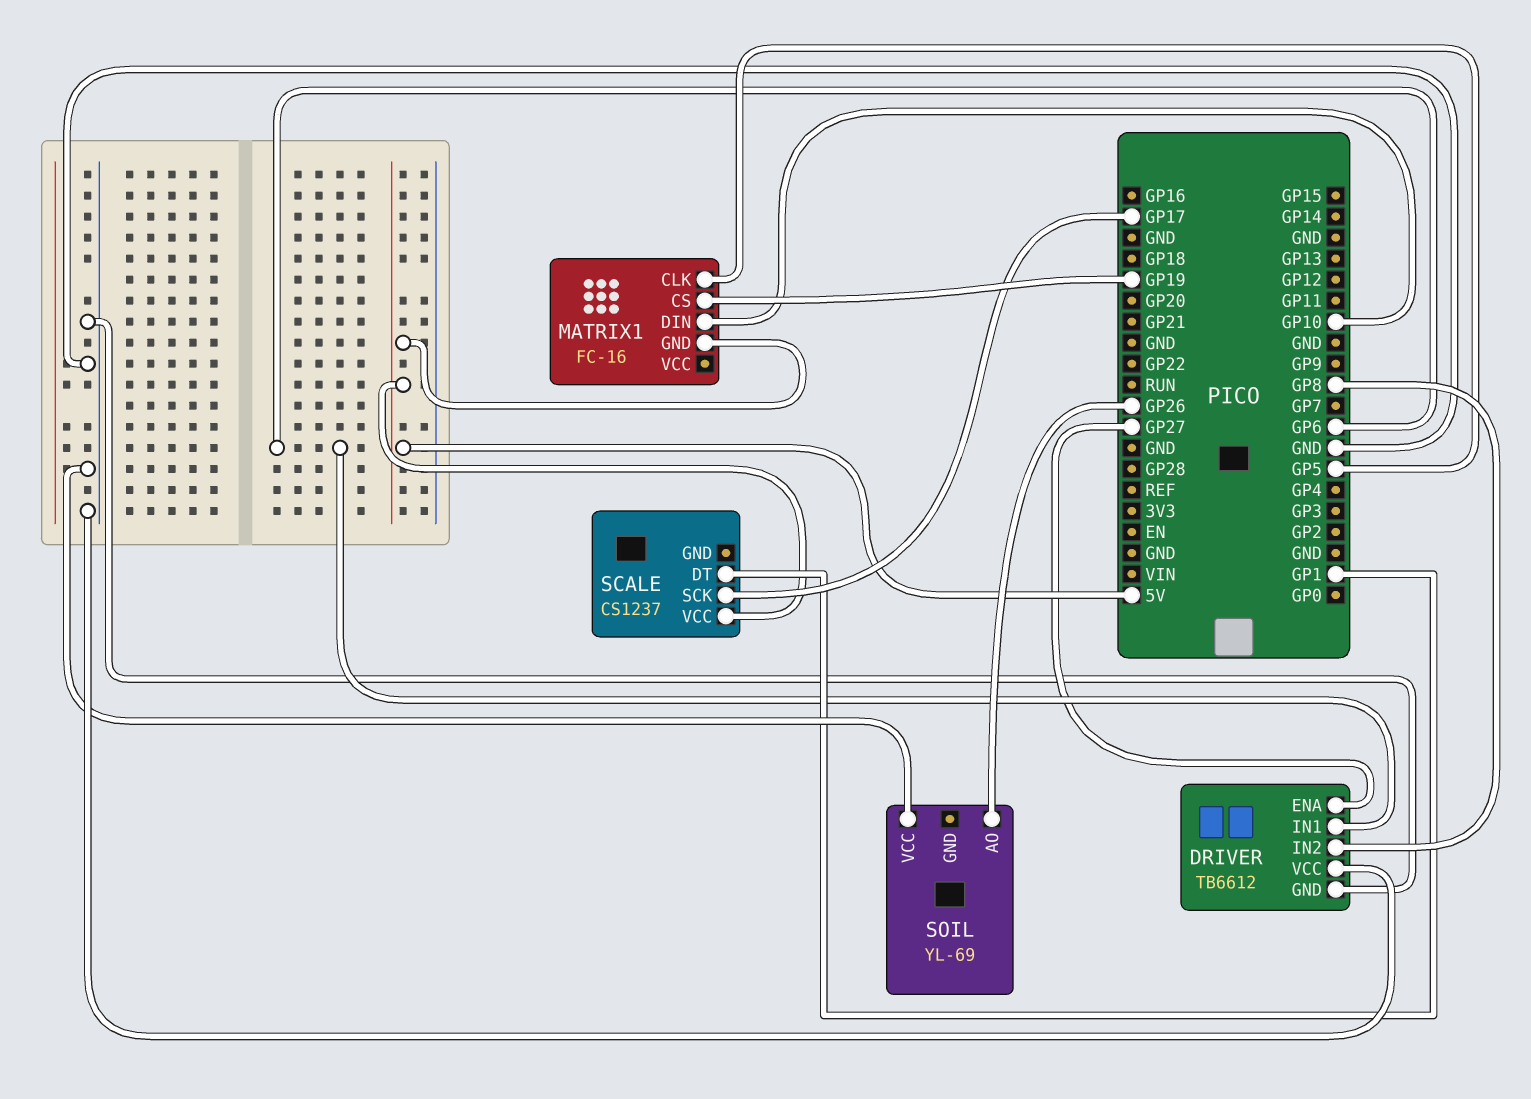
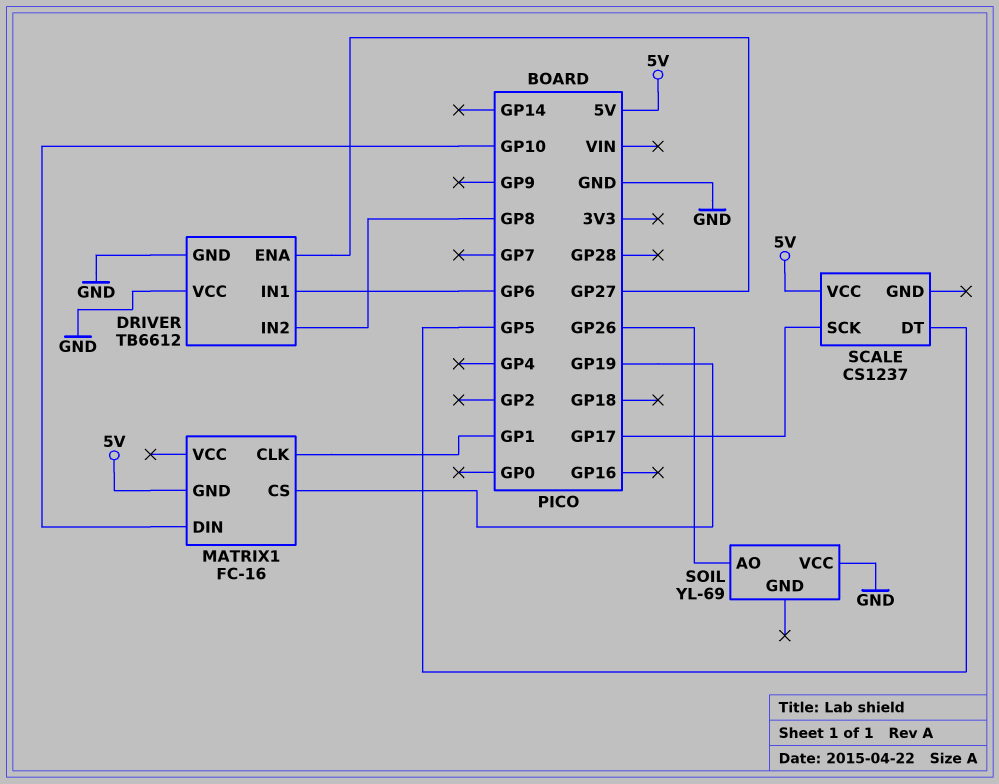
MATRIX1 pin CLK: GP5 -> GP1
SCALE pin DT: GP1 -> GP5

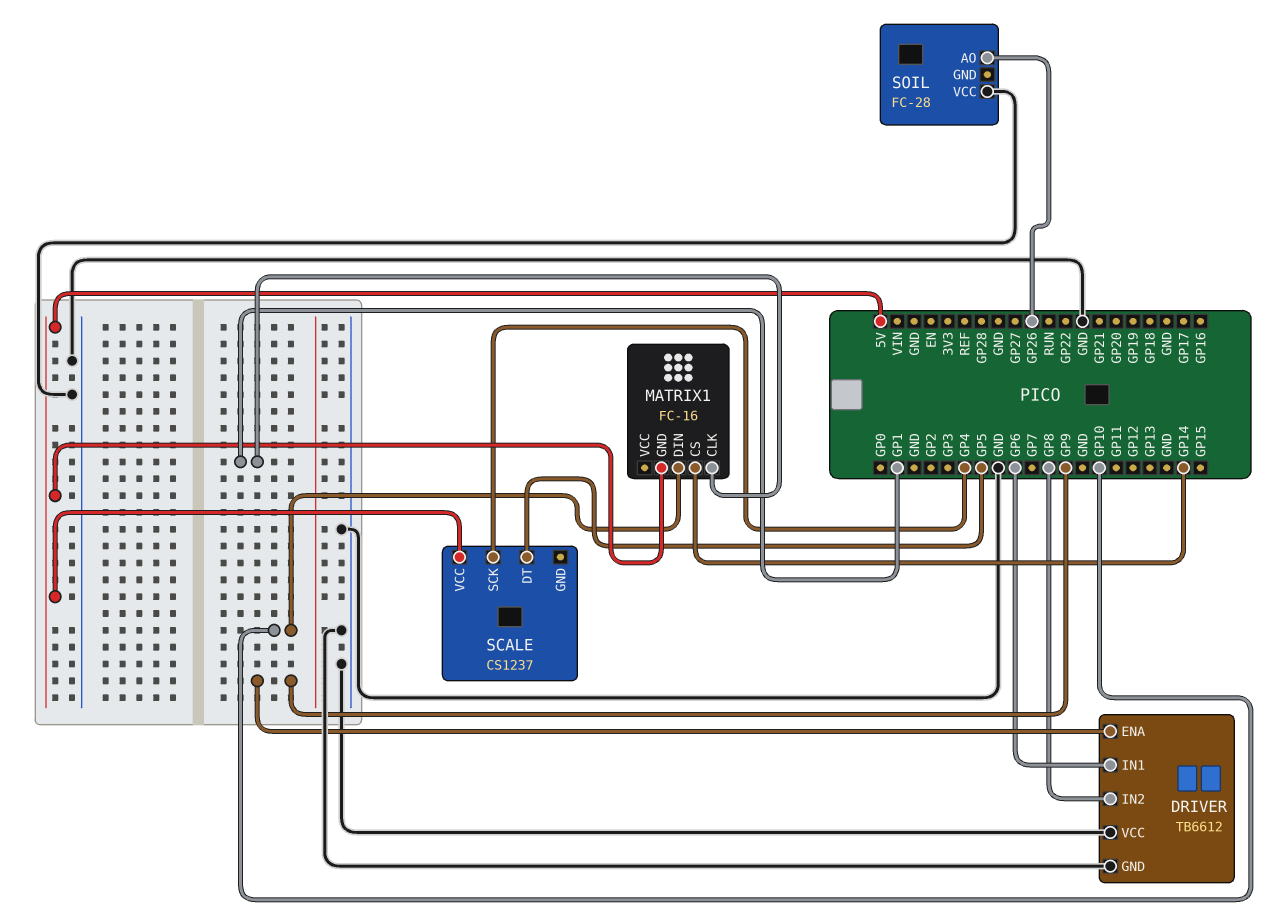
DRIVER pin ENA: GP27 -> GP9
MATRIX1 pin CS: GP19 -> GP14
SCALE pin SCK: GP17 -> GP4
SOIL: YL-69 -> FC-28

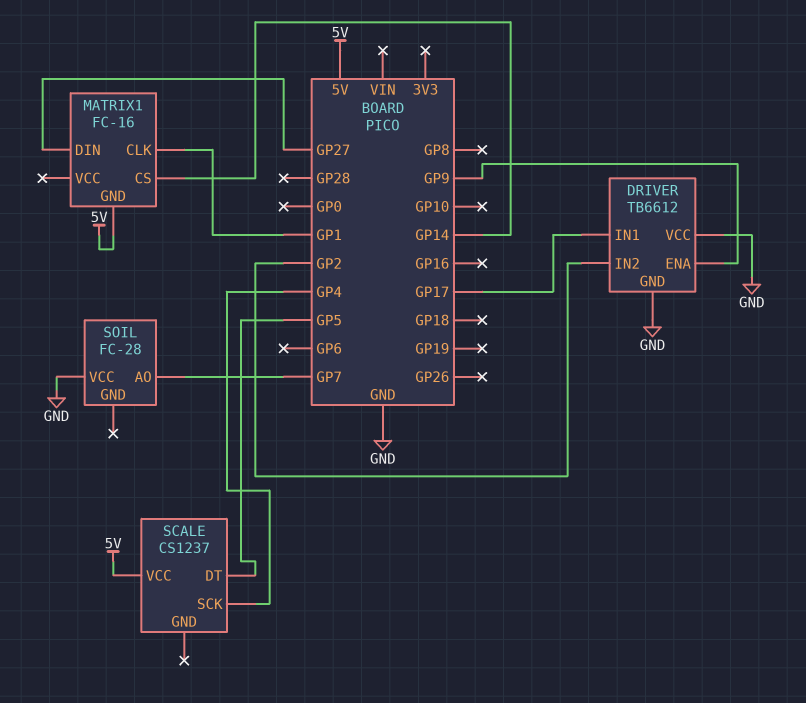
DRIVER pin IN1: GP6 -> GP17
DRIVER pin IN2: GP8 -> GP2
MATRIX1 pin DIN: GP10 -> GP27
SOIL pin AO: GP26 -> GP7

